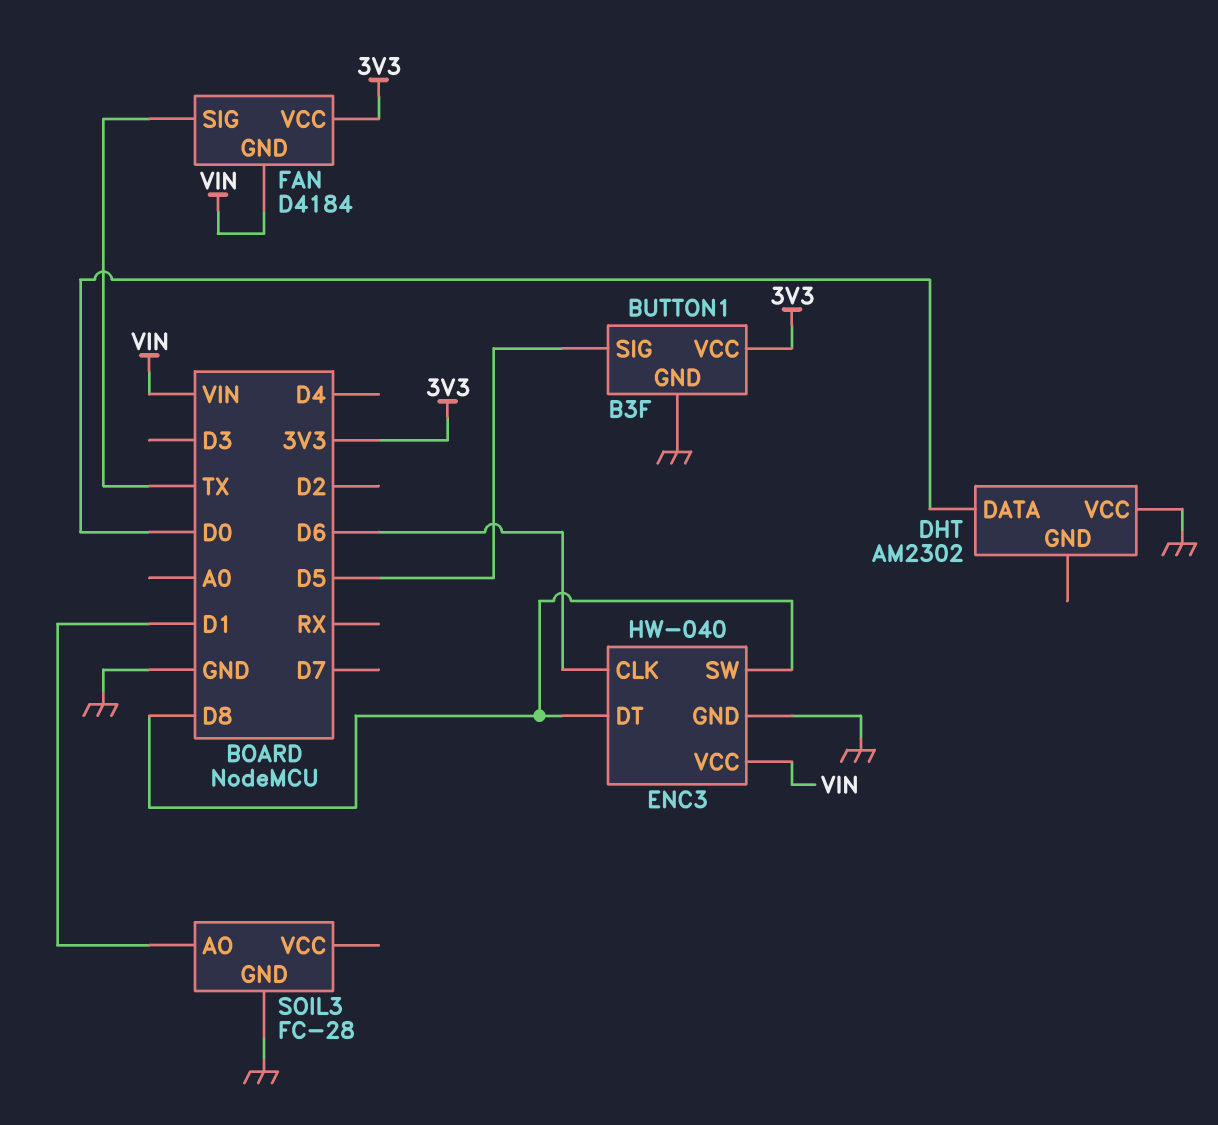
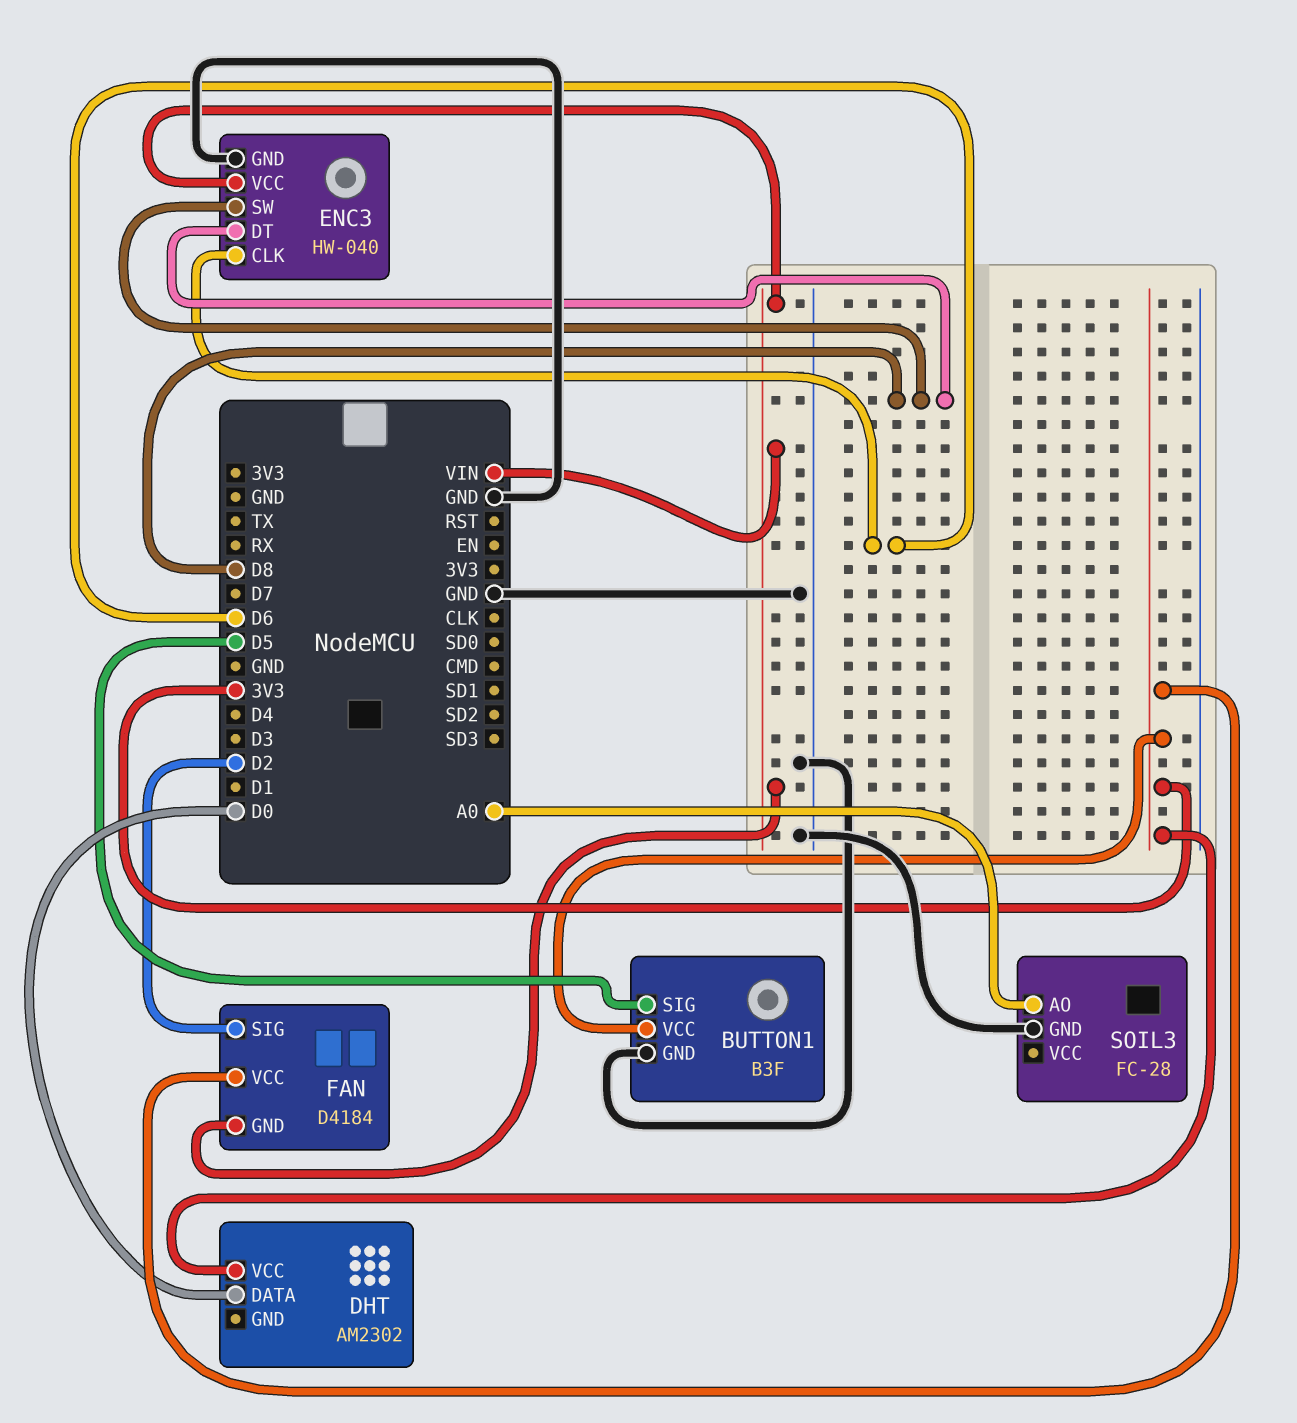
DHT pin VCC: GND -> 3V3
FAN pin SIG: TX -> D2
SOIL3 pin AO: D1 -> A0

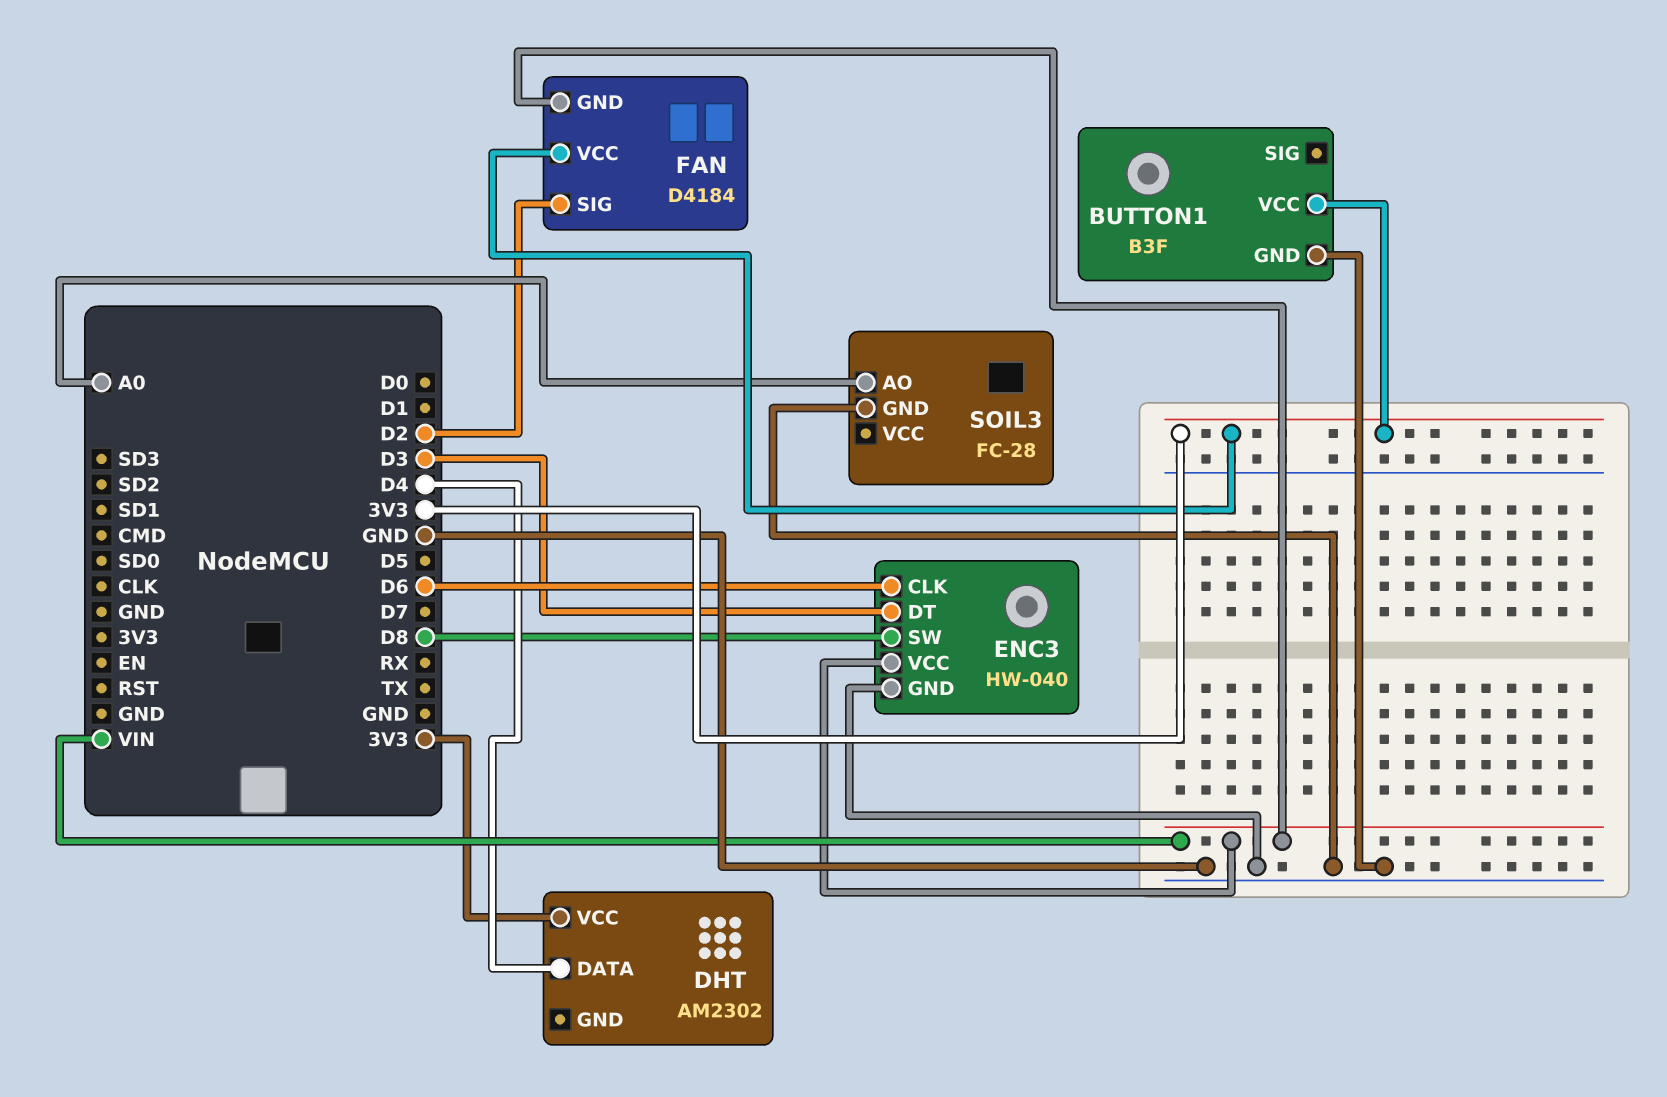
BUTTON1 pin SIG: D5 -> none
DHT pin DATA: D0 -> D4
ENC3 pin DT: D8 -> D3

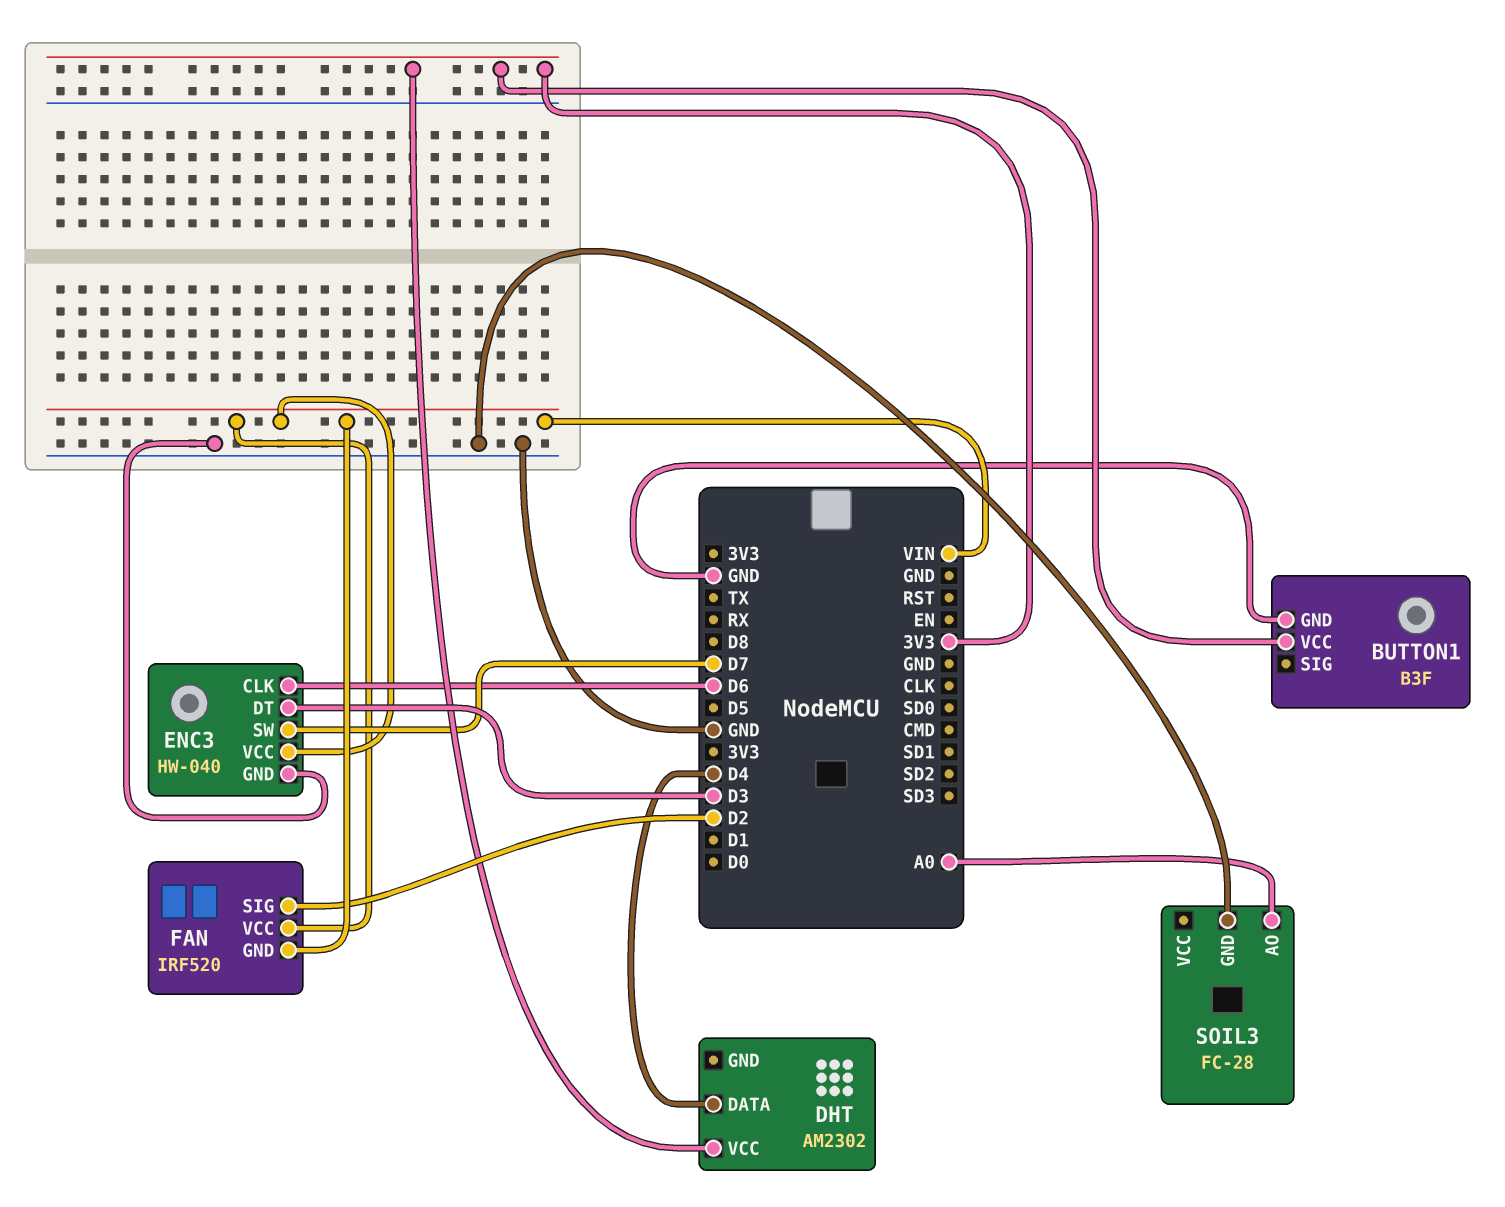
ENC3 pin SW: D8 -> D7
FAN: D4184 -> IRF520
FAN pin VCC: 3V3 -> VIN

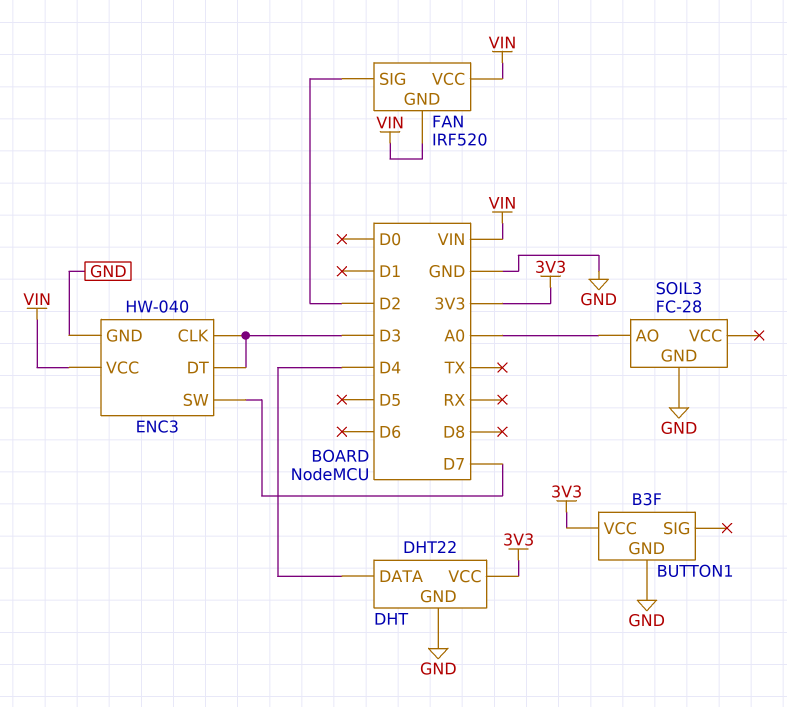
DHT: AM2302 -> DHT22
DHT pin GND: none -> GND
ENC3 pin CLK: D6 -> D3

